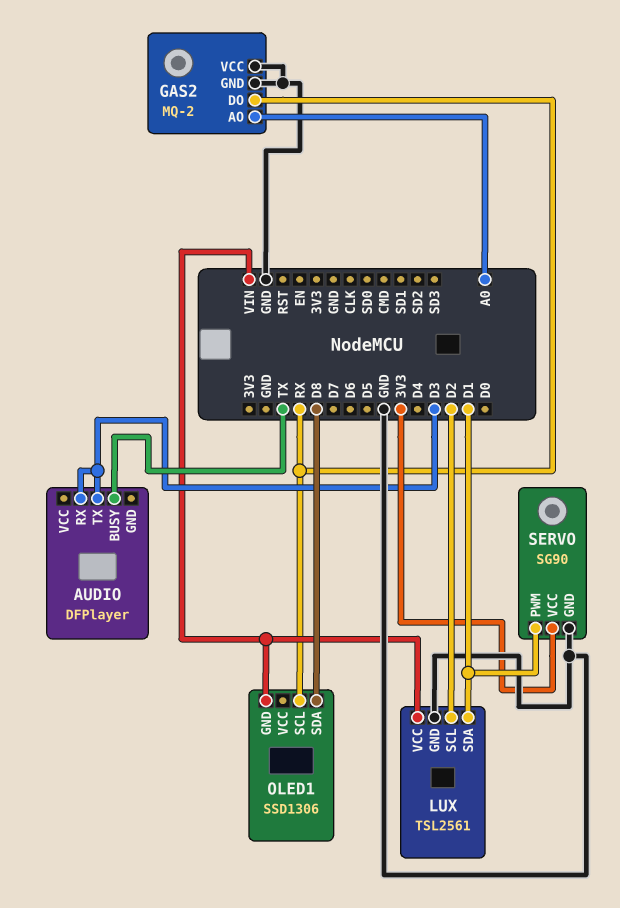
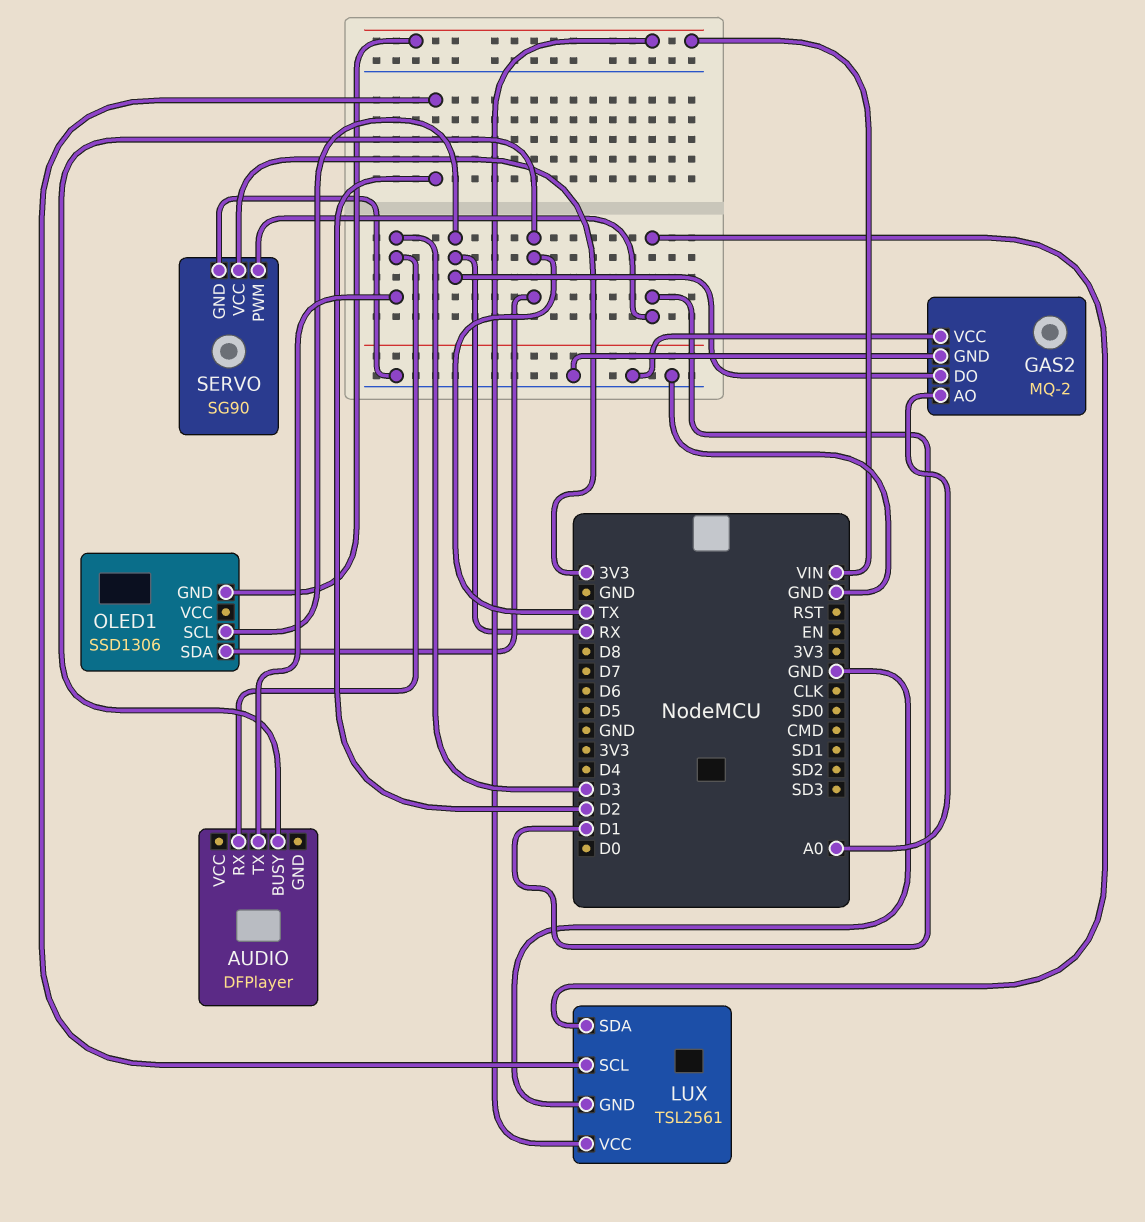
OLED1 pin SDA: D8 -> TX

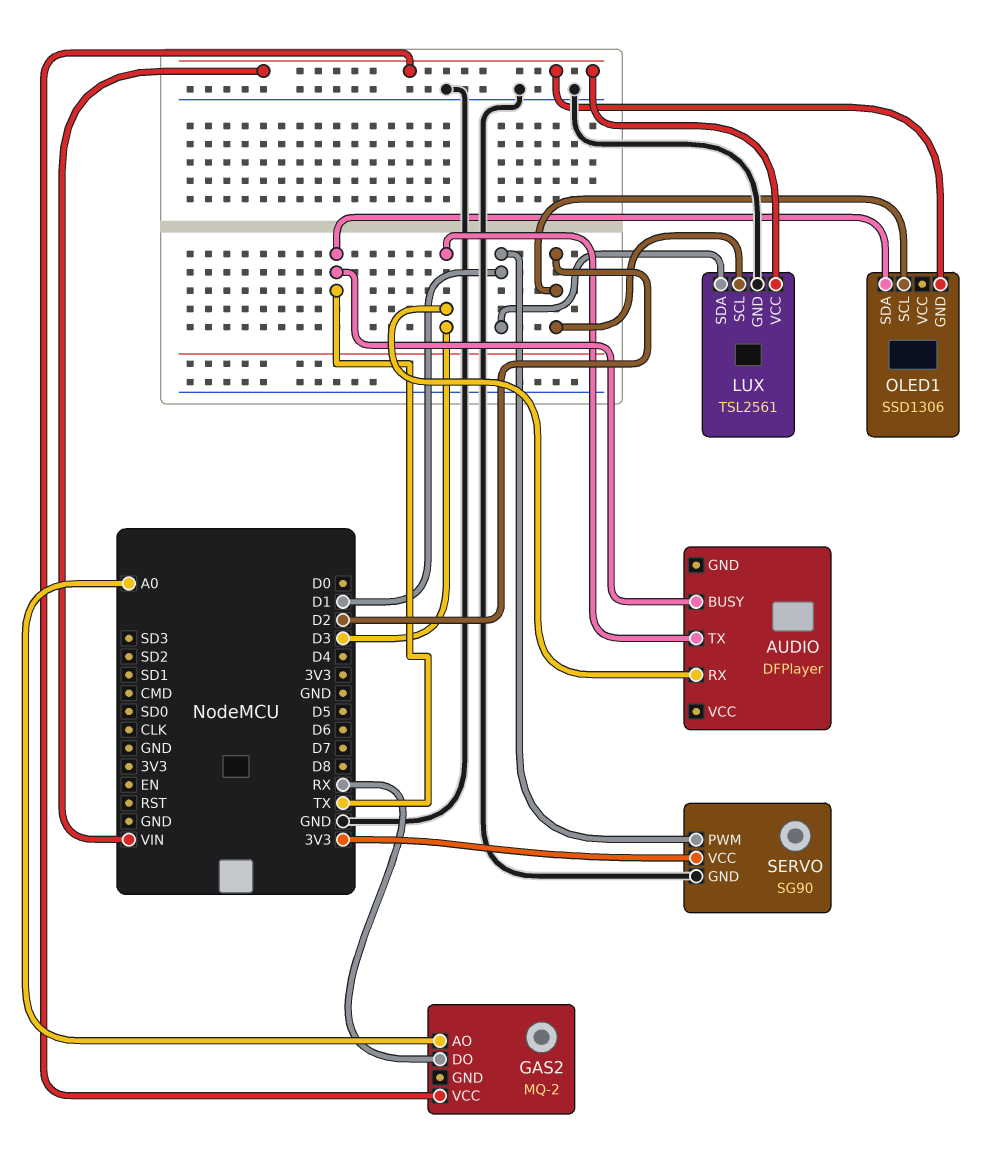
GAS2 pin GND: GND -> none
GAS2 pin VCC: GND -> VIN
OLED1 pin SCL: RX -> D2

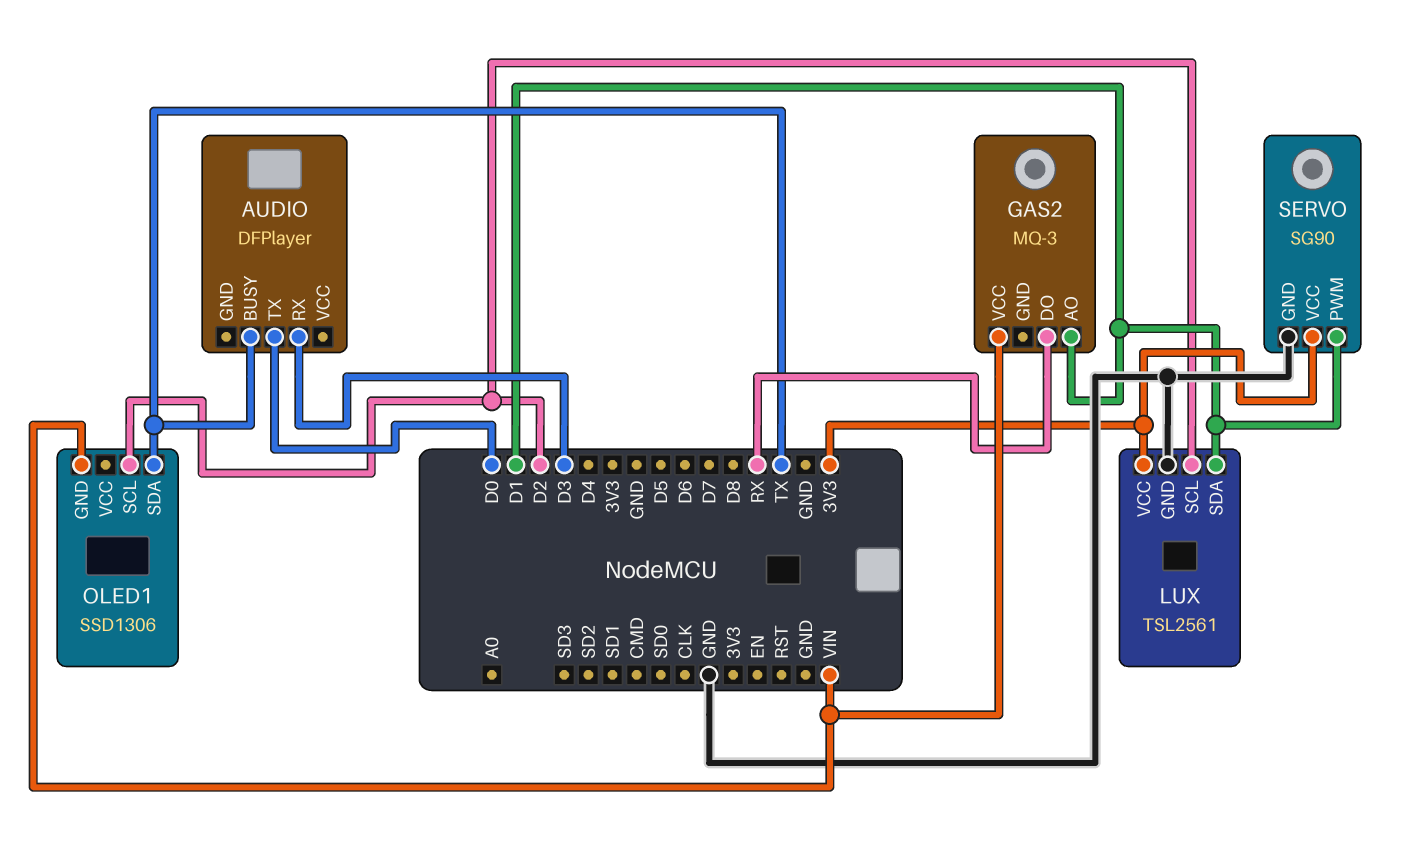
AUDIO pin TX: D3 -> D0
GAS2: MQ-2 -> MQ-3
GAS2 pin AO: A0 -> D1
LUX pin VCC: VIN -> 3V3

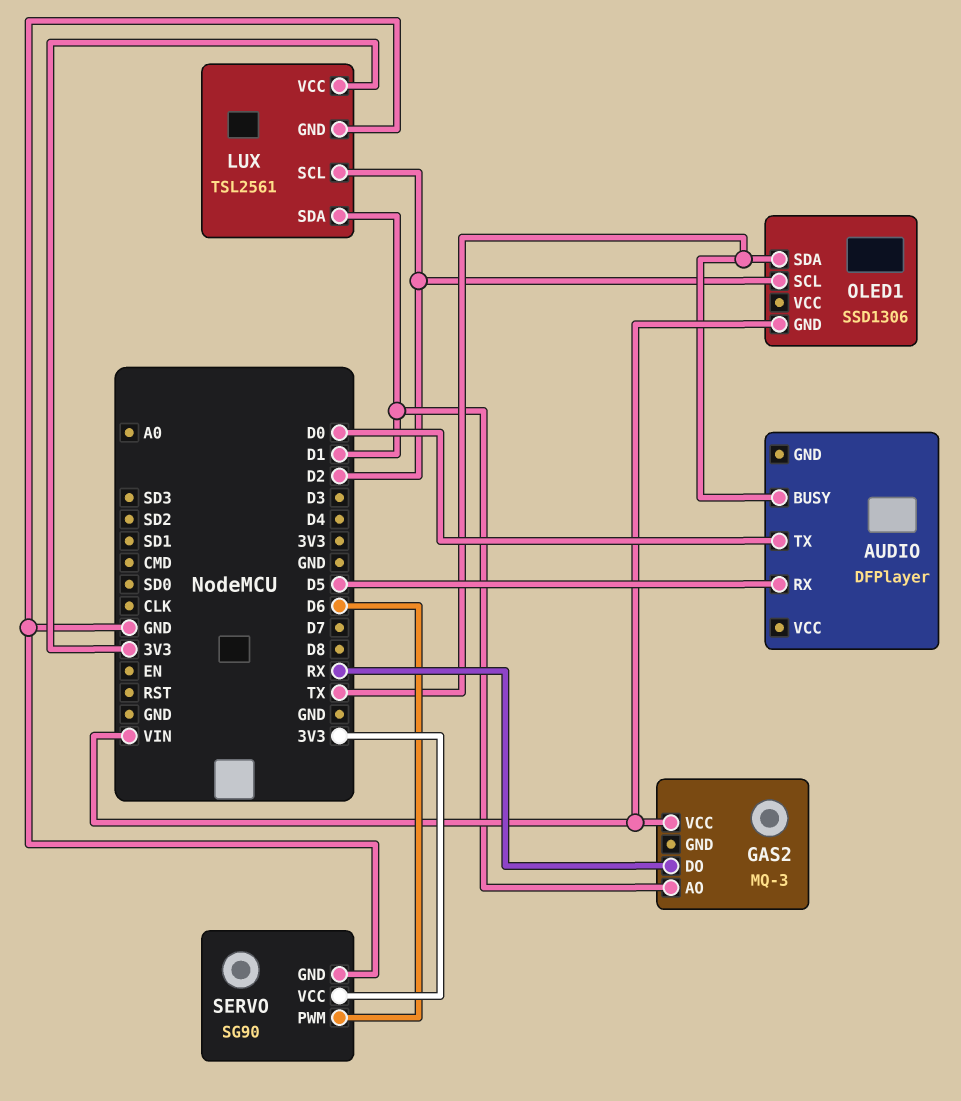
AUDIO pin RX: D3 -> D5
SERVO pin PWM: D1 -> D6

